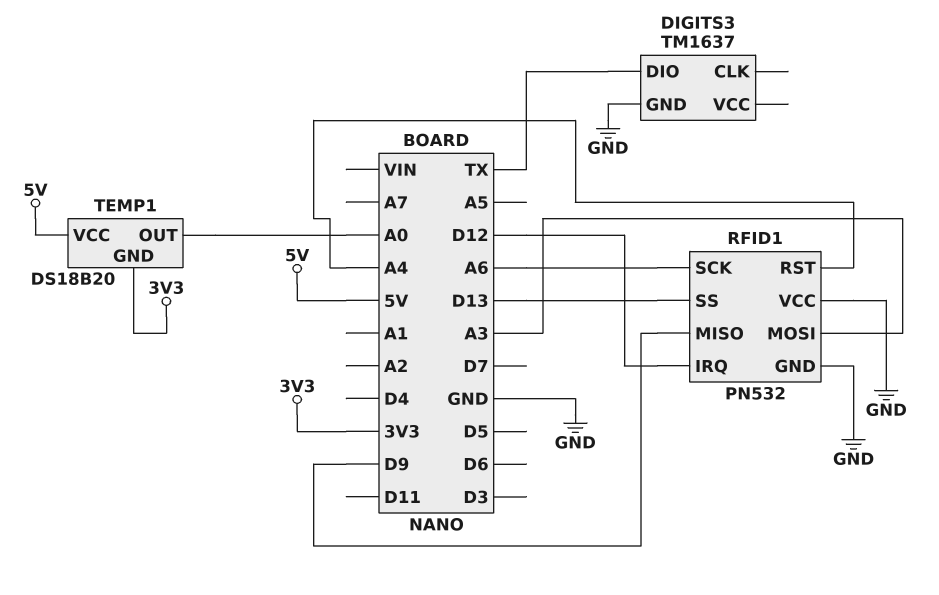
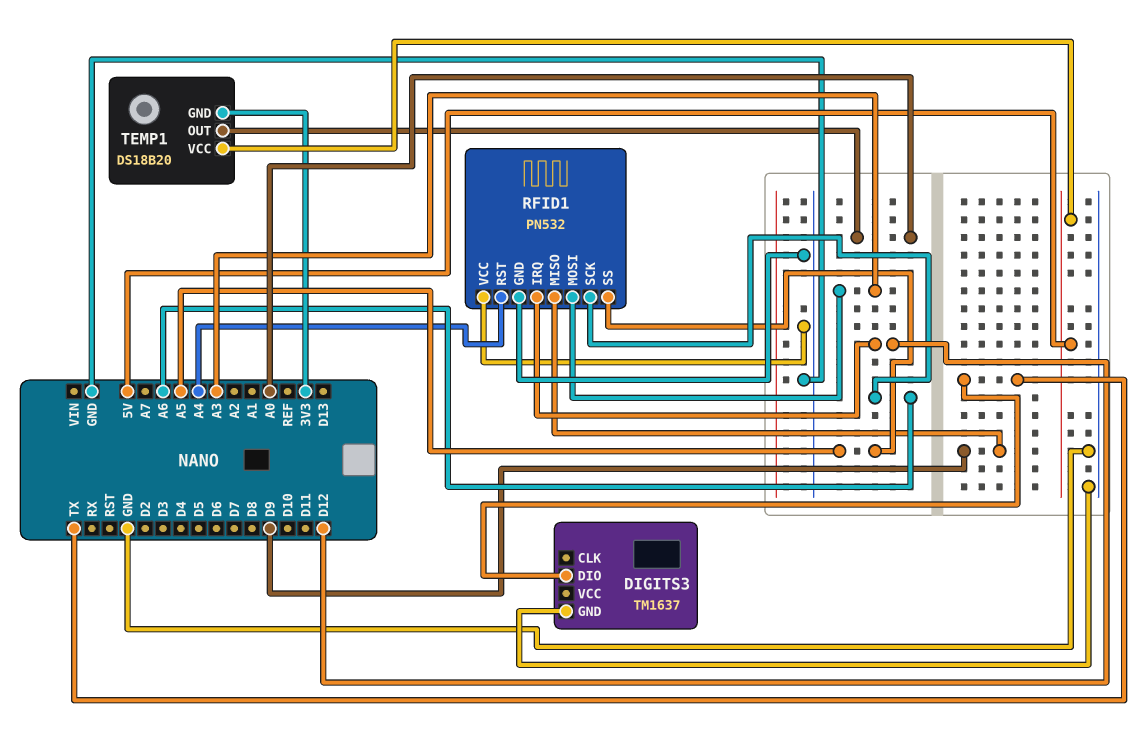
RFID1 pin SS: D13 -> A5

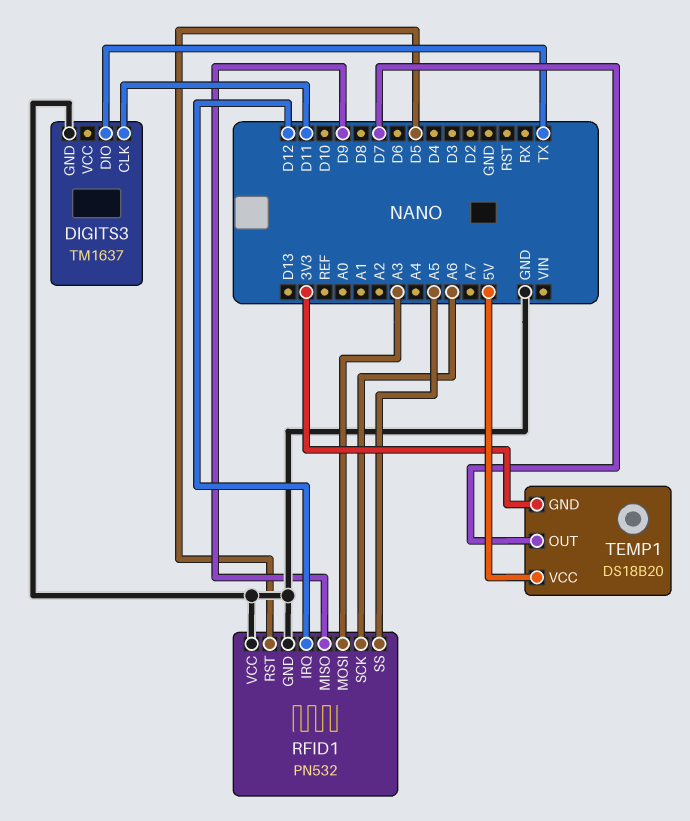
DIGITS3 pin CLK: none -> D11
RFID1 pin RST: A4 -> D5
TEMP1 pin OUT: A0 -> D7

